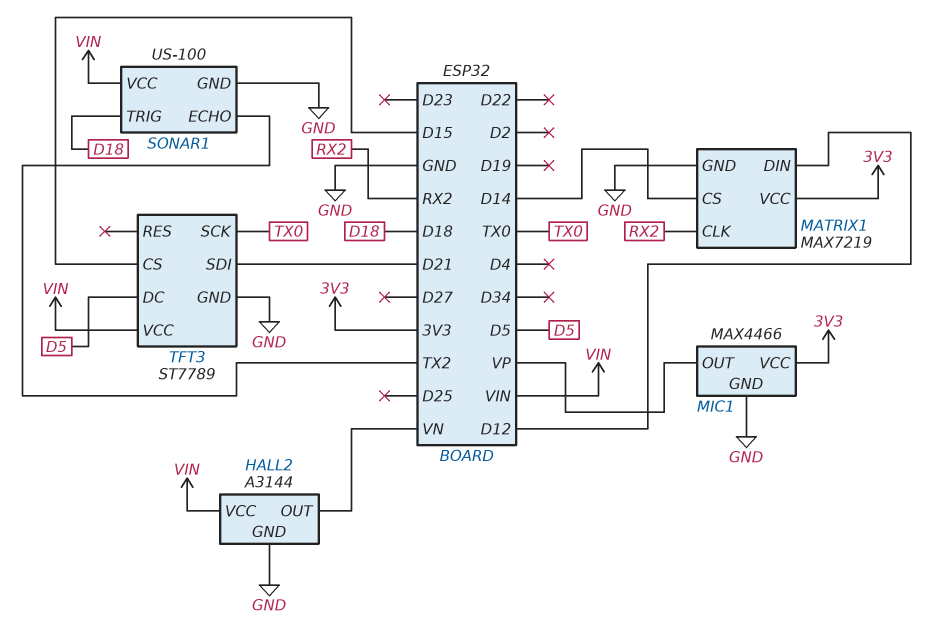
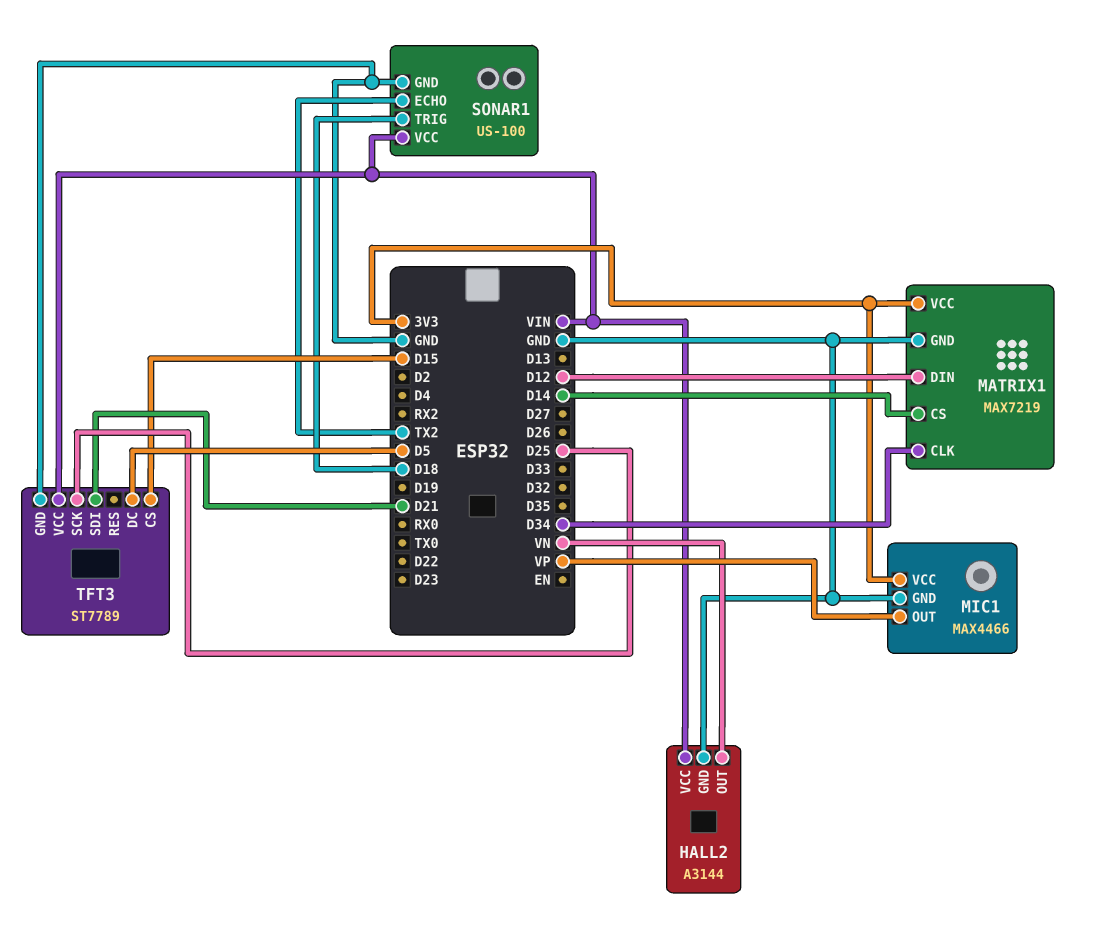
MATRIX1 pin CLK: RX2 -> D34
TFT3 pin SCK: TX0 -> D25

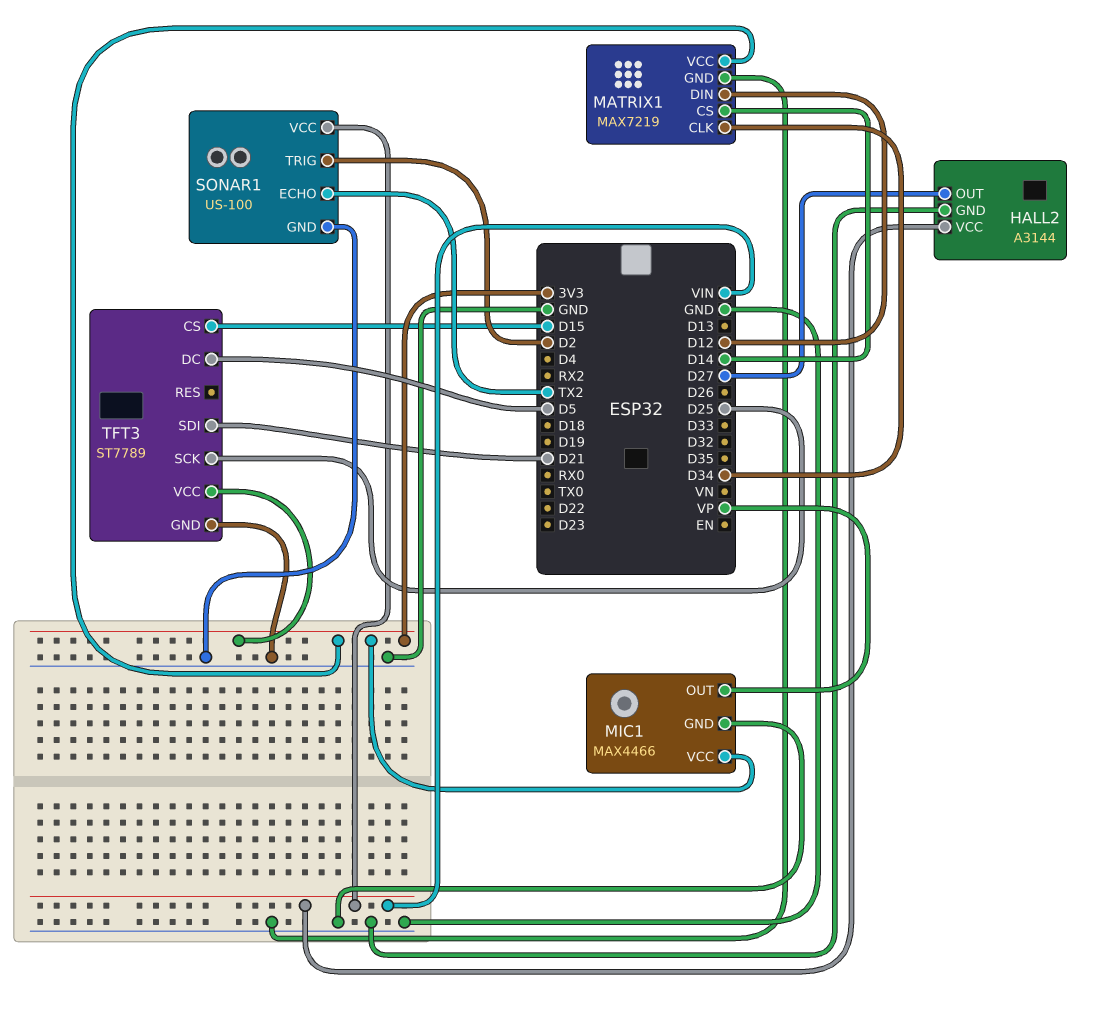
HALL2 pin OUT: VN -> D27
SONAR1 pin TRIG: D18 -> D2
TFT3 pin VCC: VIN -> 3V3

